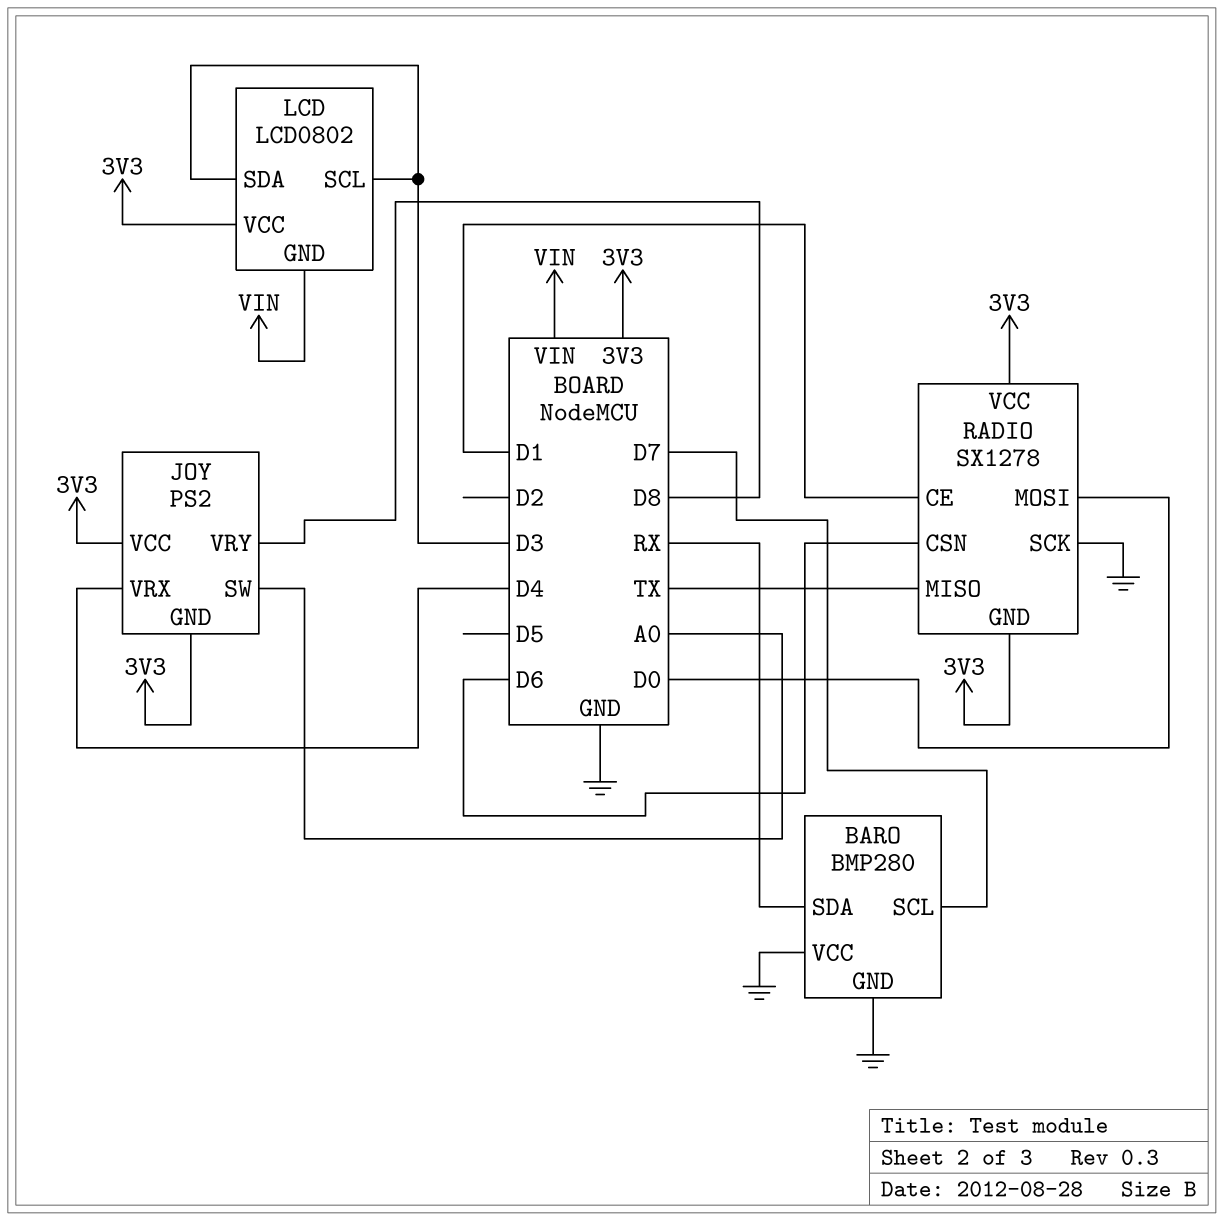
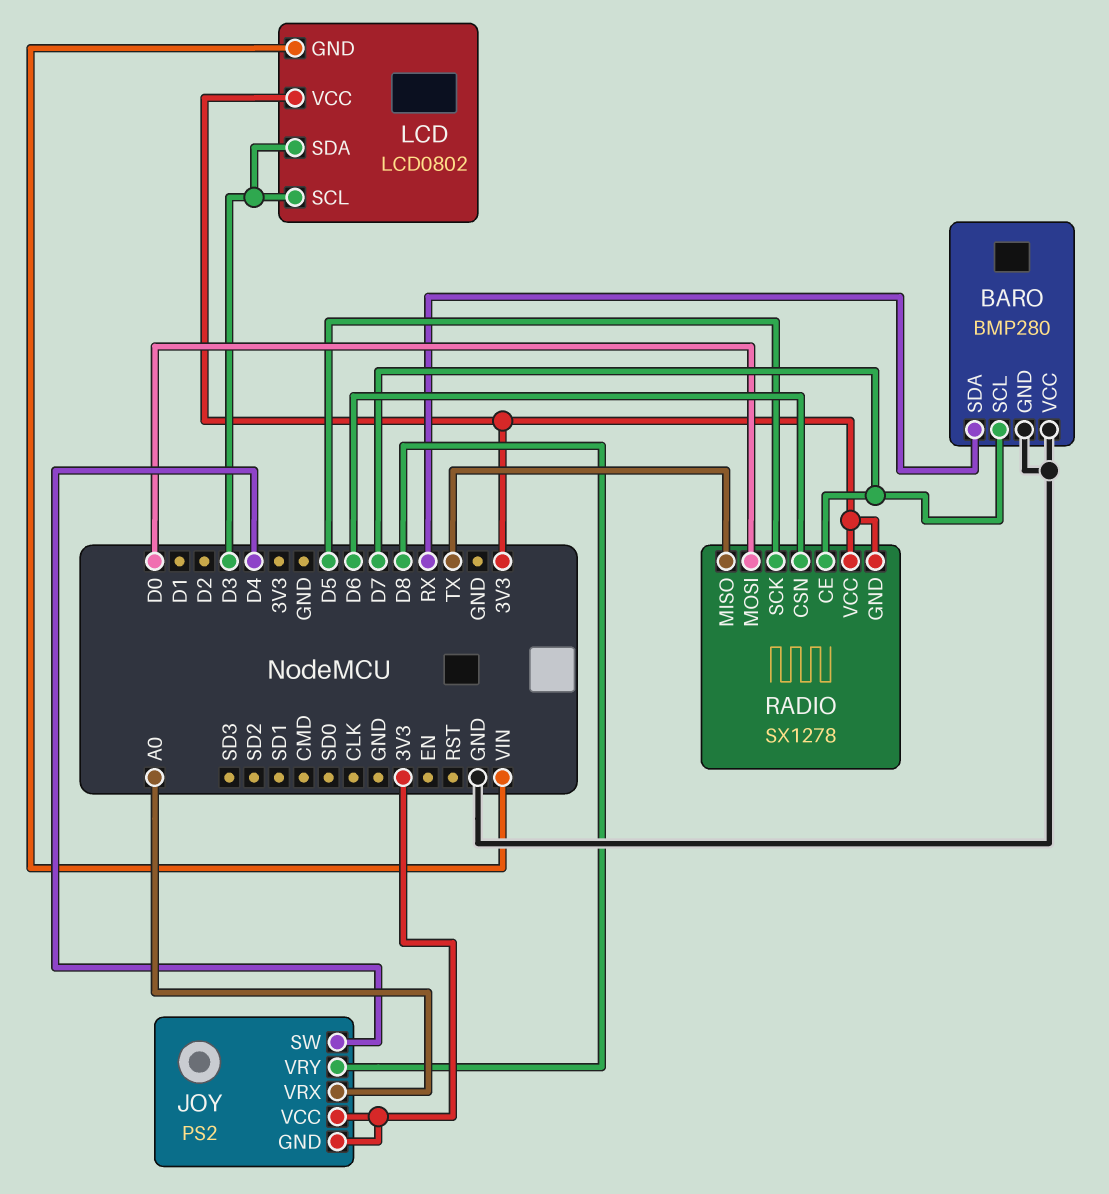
JOY pin SW: A0 -> D4
JOY pin VRX: D4 -> A0
RADIO pin CE: D1 -> D7
RADIO pin SCK: GND -> D5

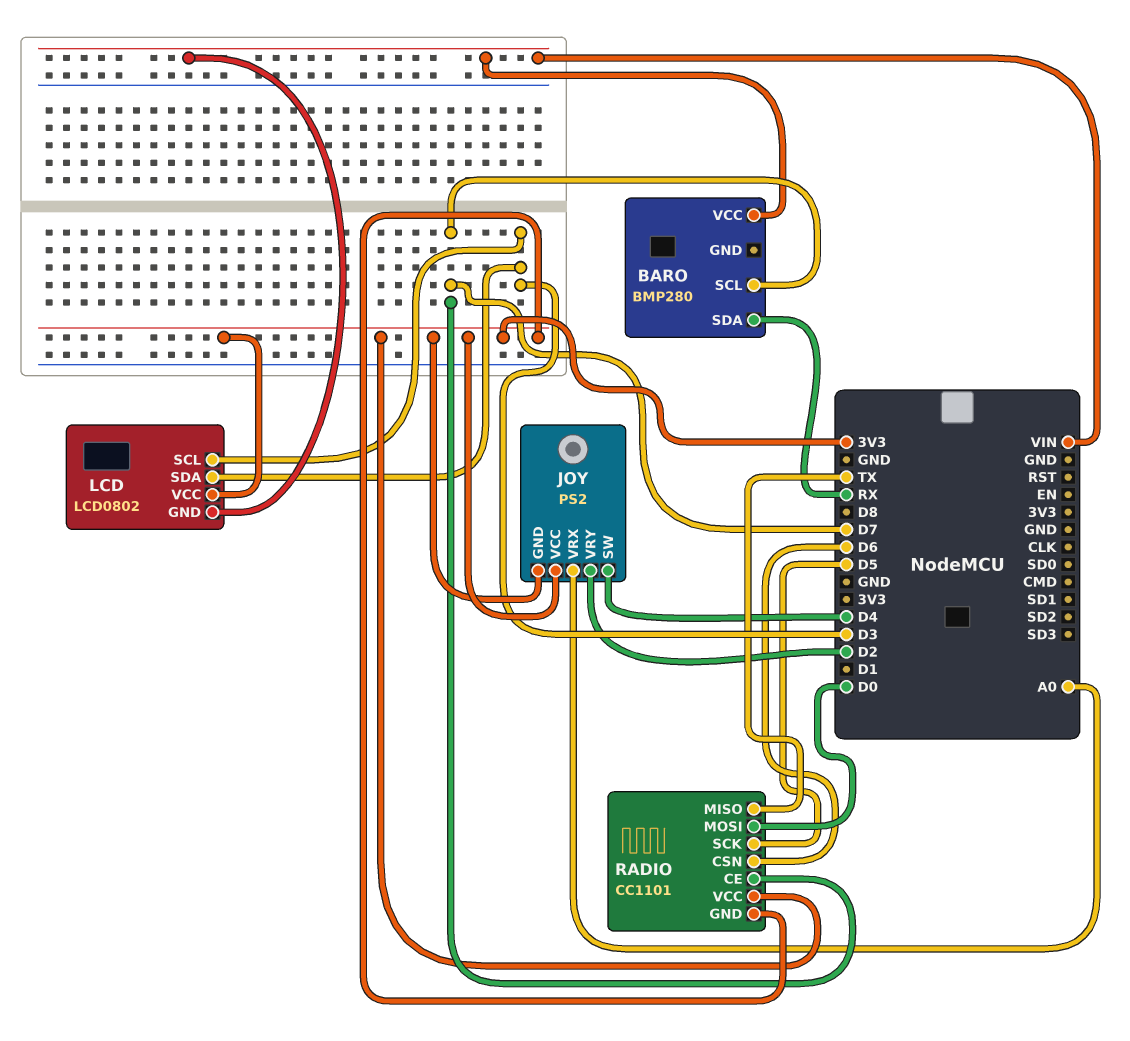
BARO pin GND: GND -> none
BARO pin VCC: GND -> VIN
JOY pin VRY: D8 -> D2
RADIO: SX1278 -> CC1101

